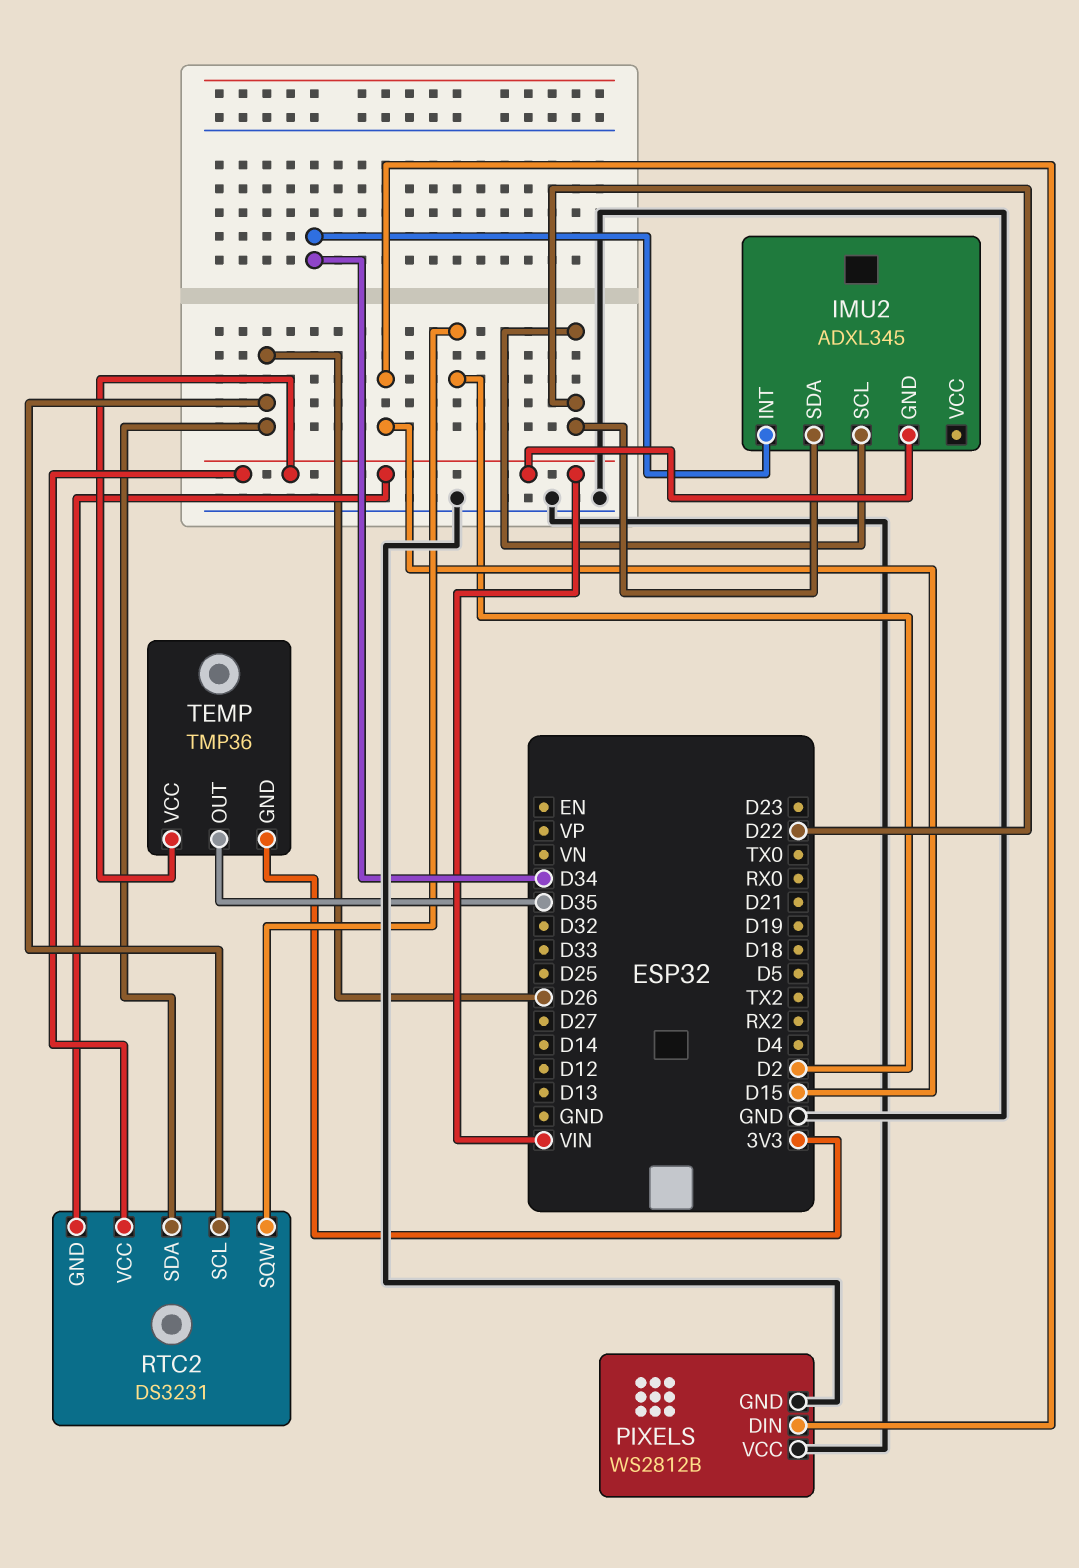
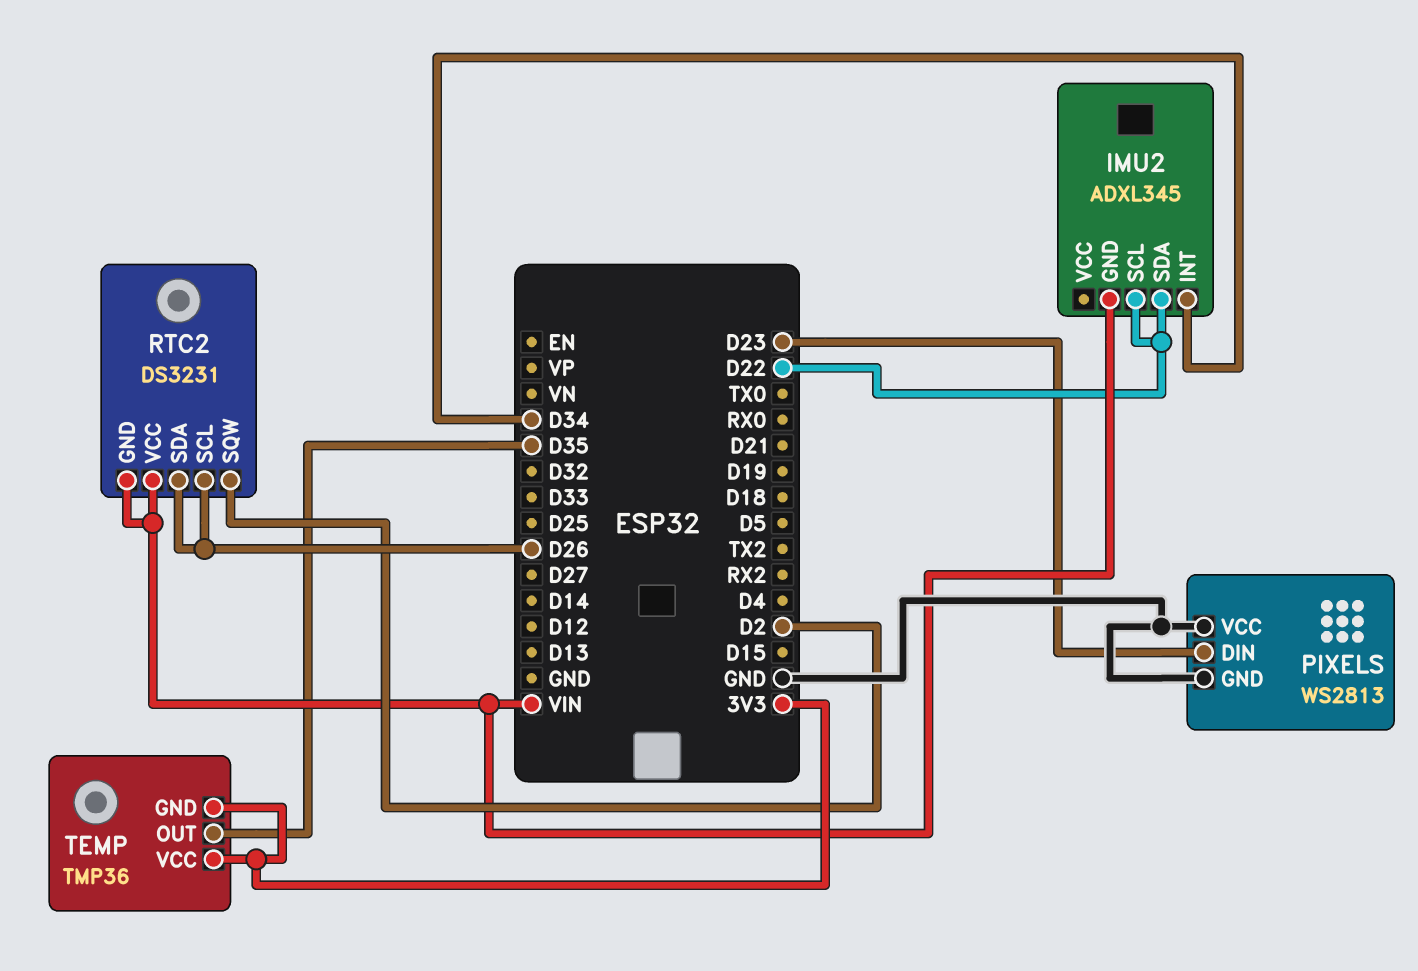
PIXELS: WS2812B -> WS2813
PIXELS pin DIN: D15 -> D23
TEMP pin VCC: VIN -> 3V3

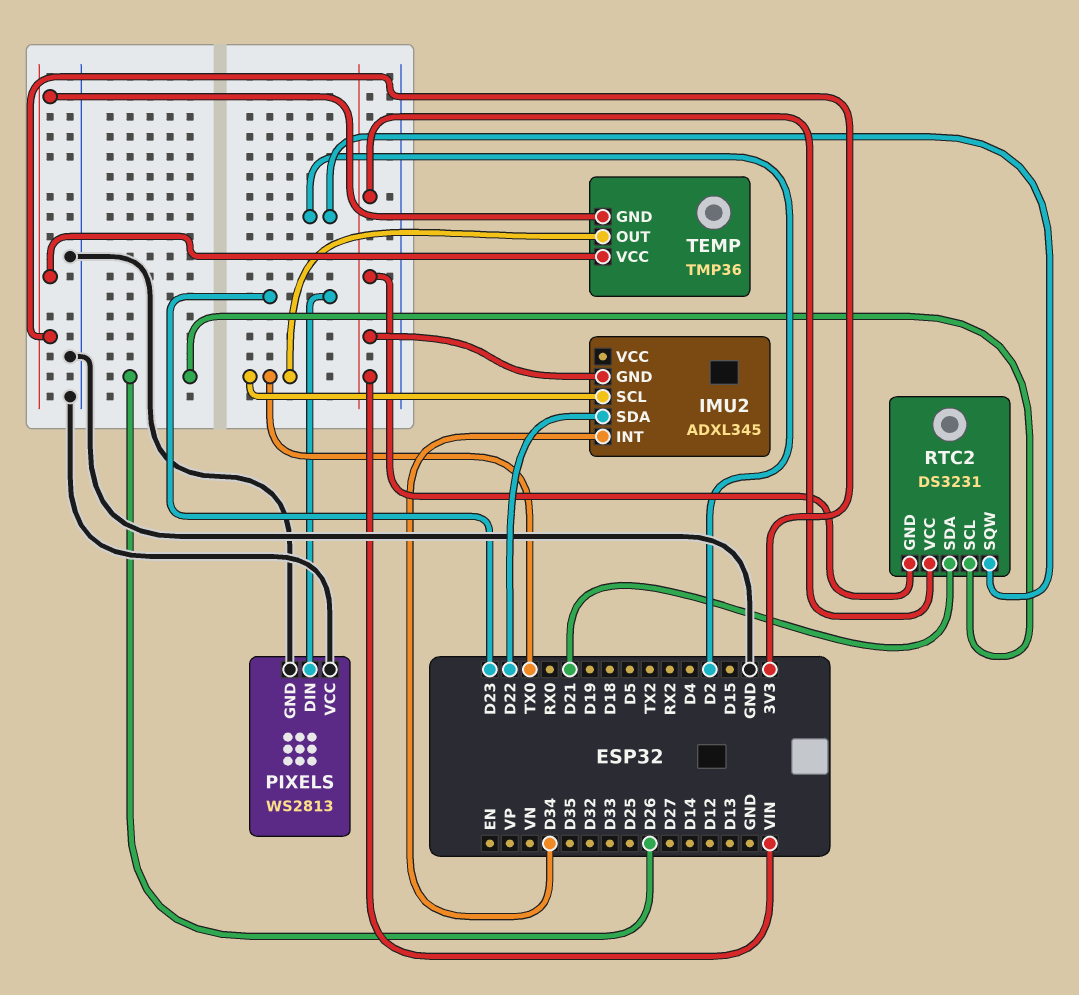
IMU2 pin SCL: D22 -> TX0
RTC2 pin SDA: D26 -> D21
TEMP pin OUT: D35 -> TX0

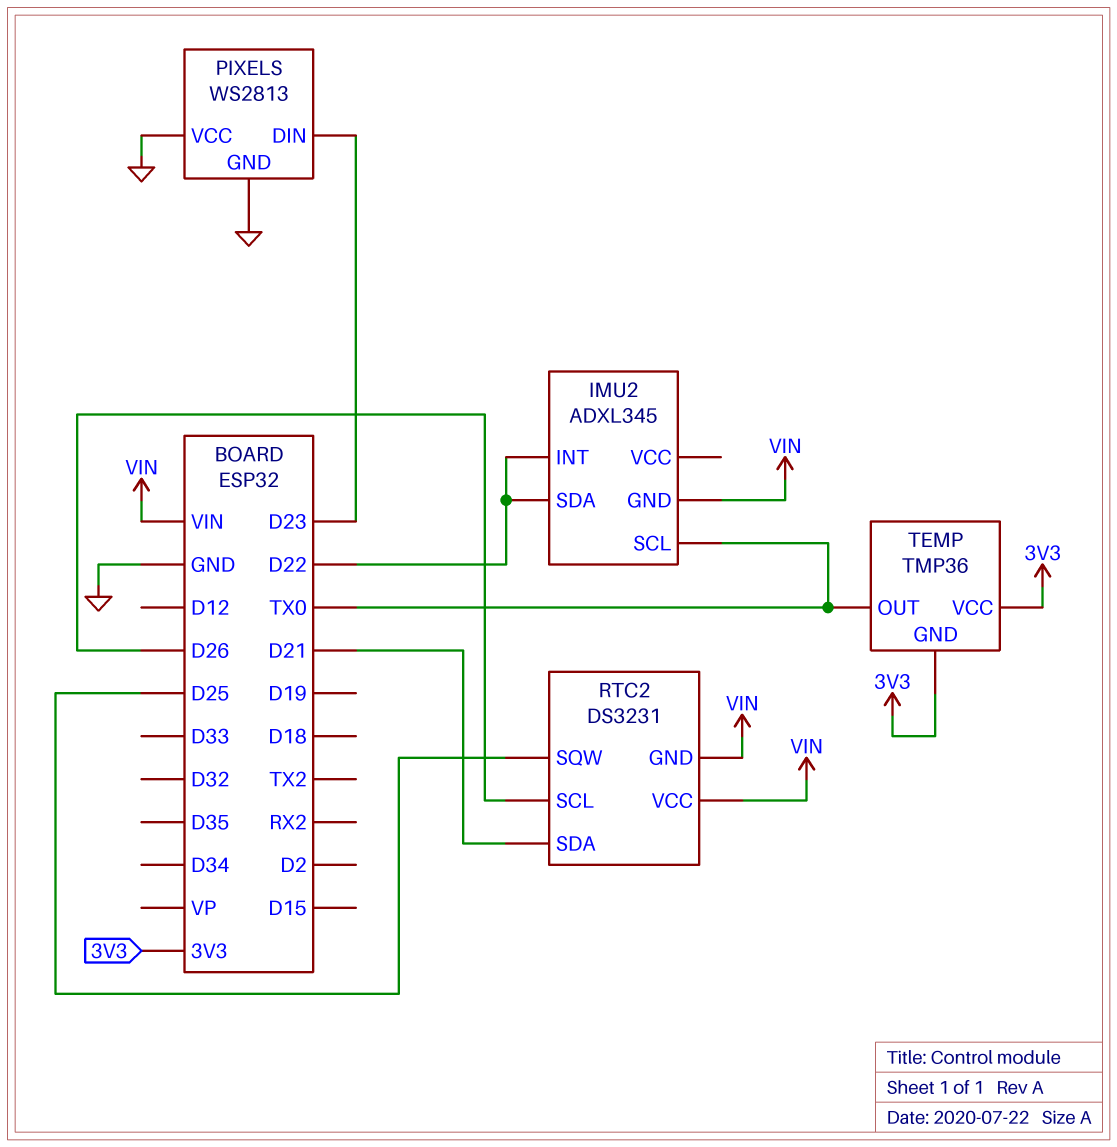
IMU2 pin INT: D34 -> D22
RTC2 pin SQW: D2 -> D25

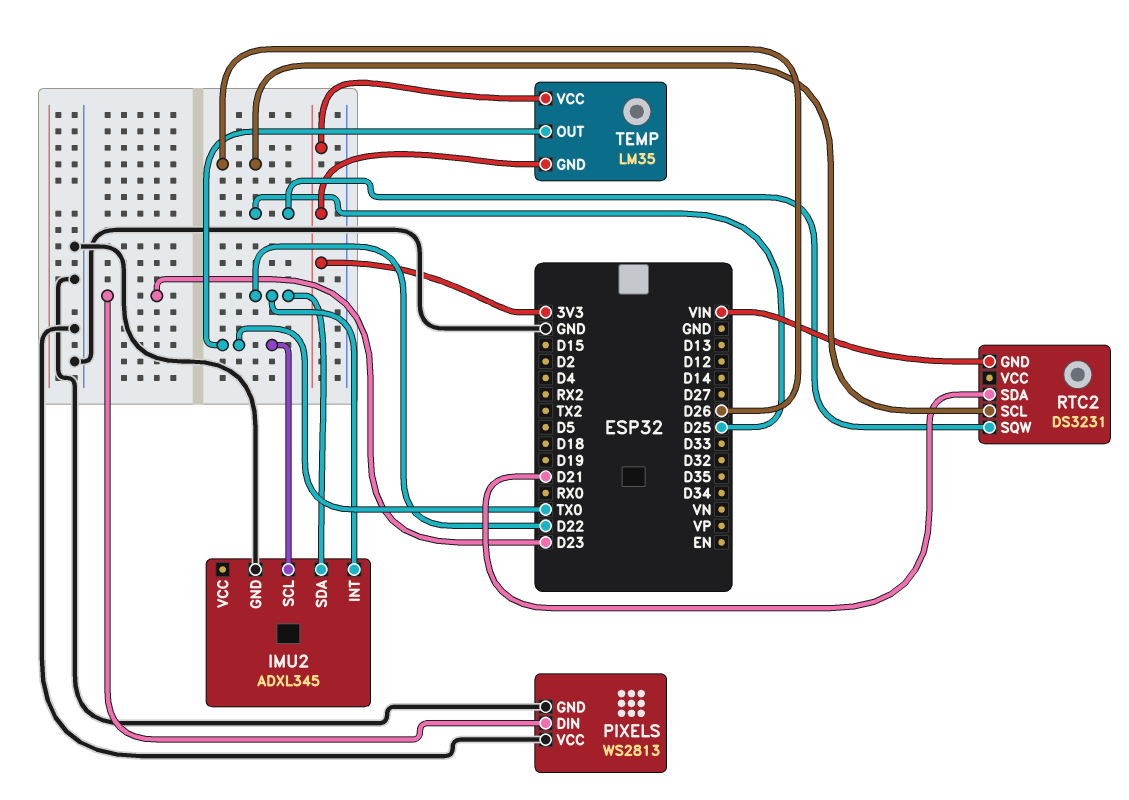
IMU2 pin GND: VIN -> GND
RTC2 pin VCC: VIN -> none
TEMP: TMP36 -> LM35

